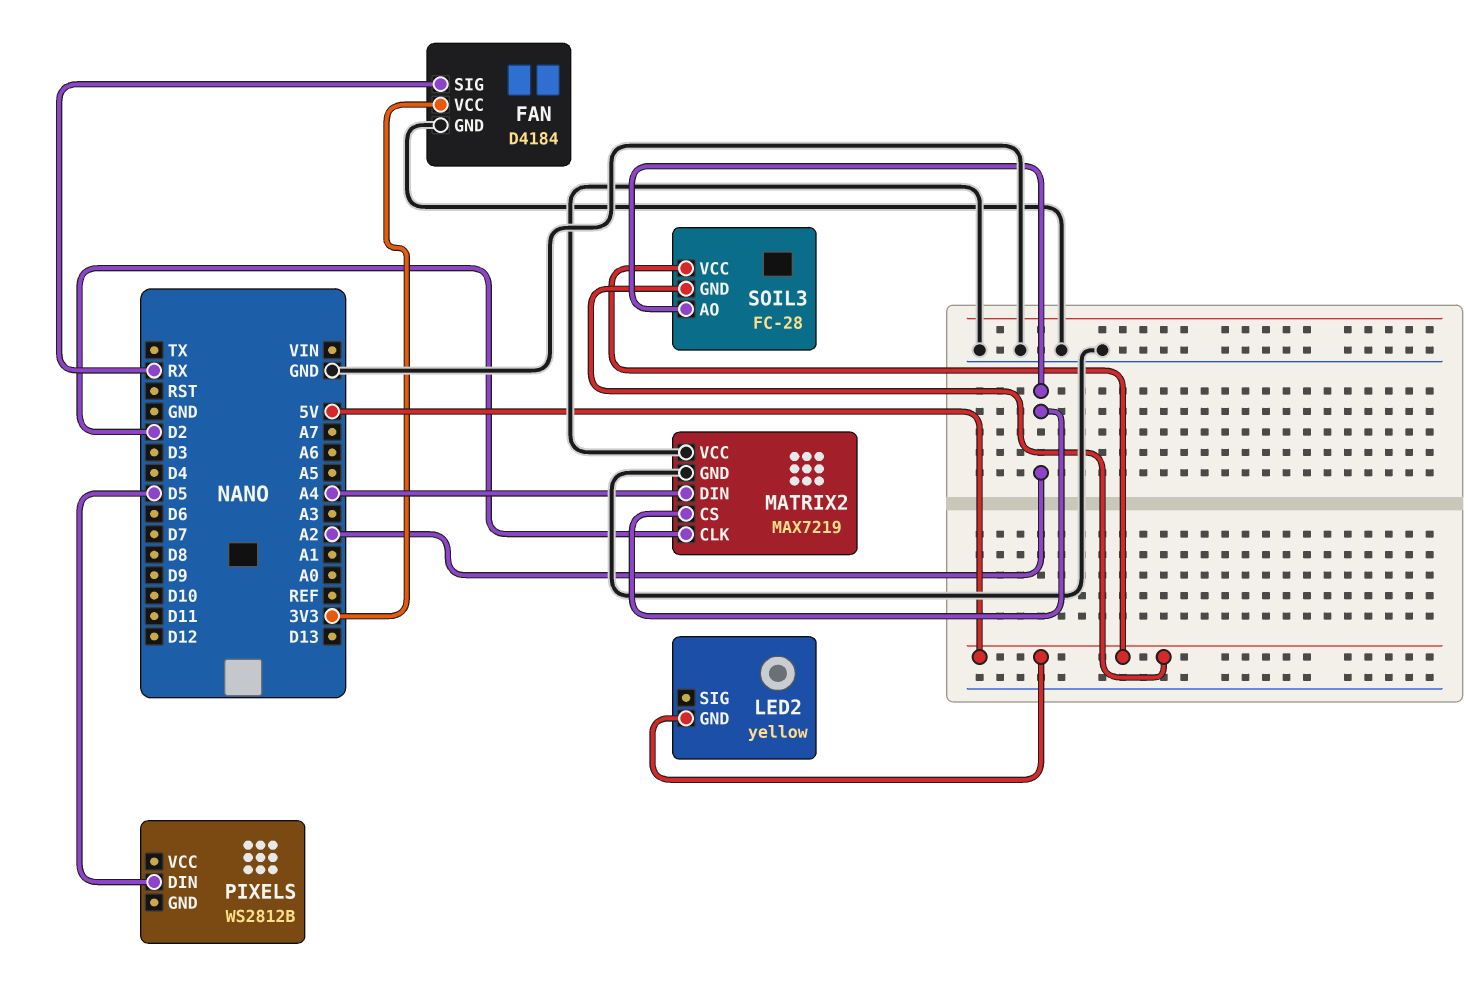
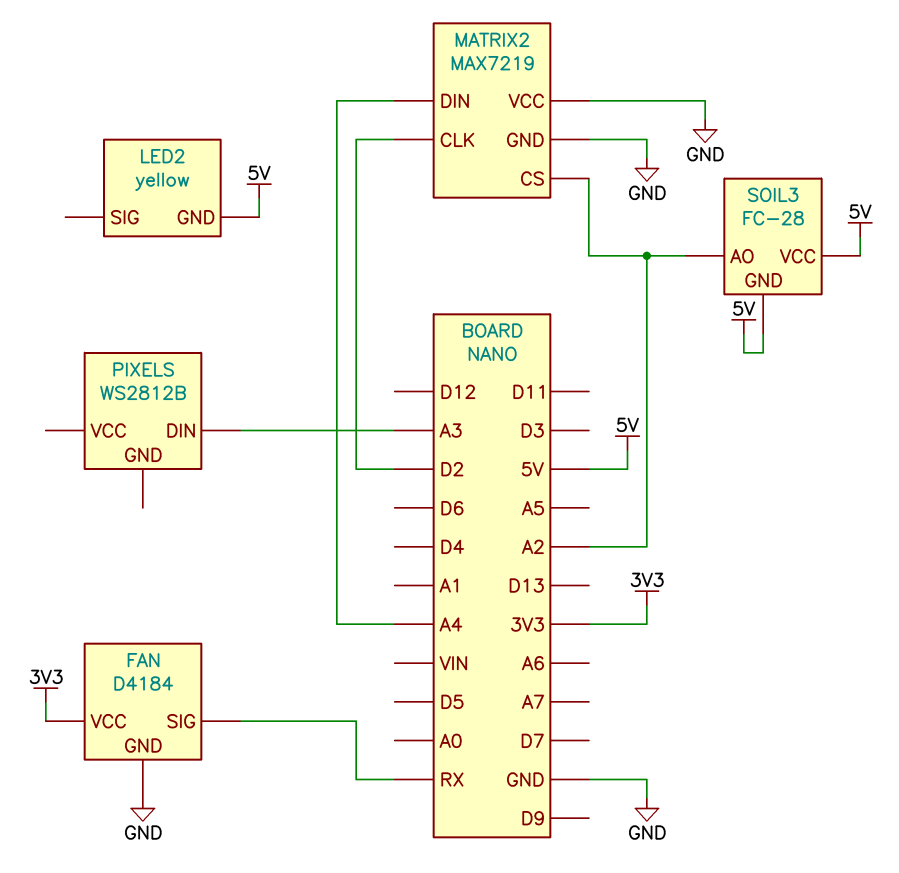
PIXELS pin DIN: D5 -> A3

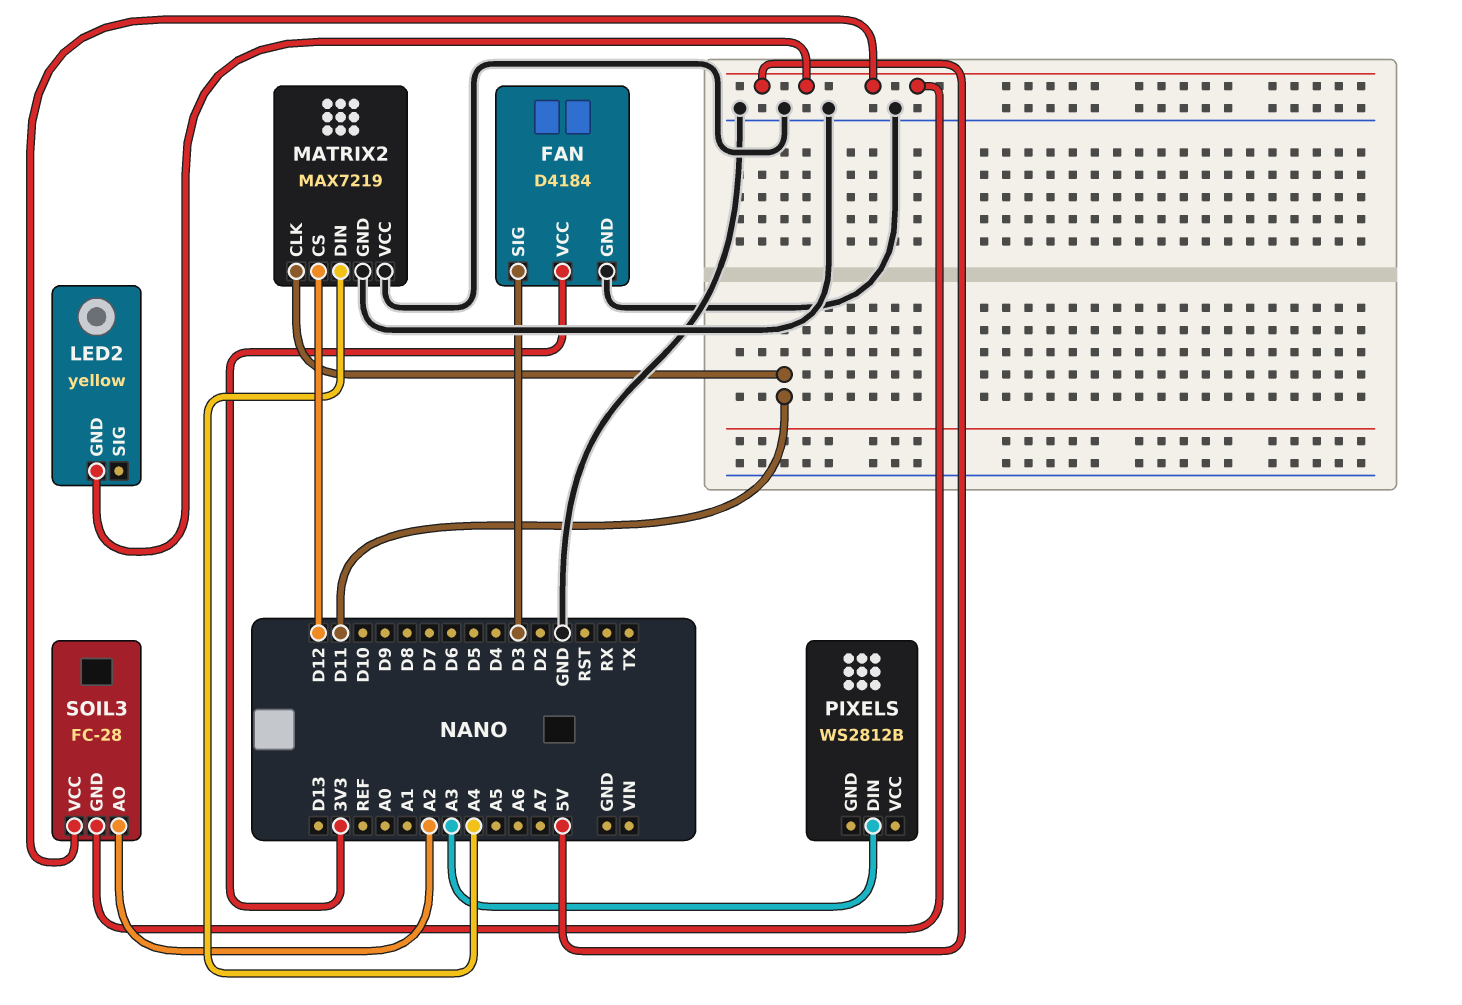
FAN pin SIG: RX -> D3
MATRIX2 pin CLK: D2 -> D11
MATRIX2 pin CS: A2 -> D12

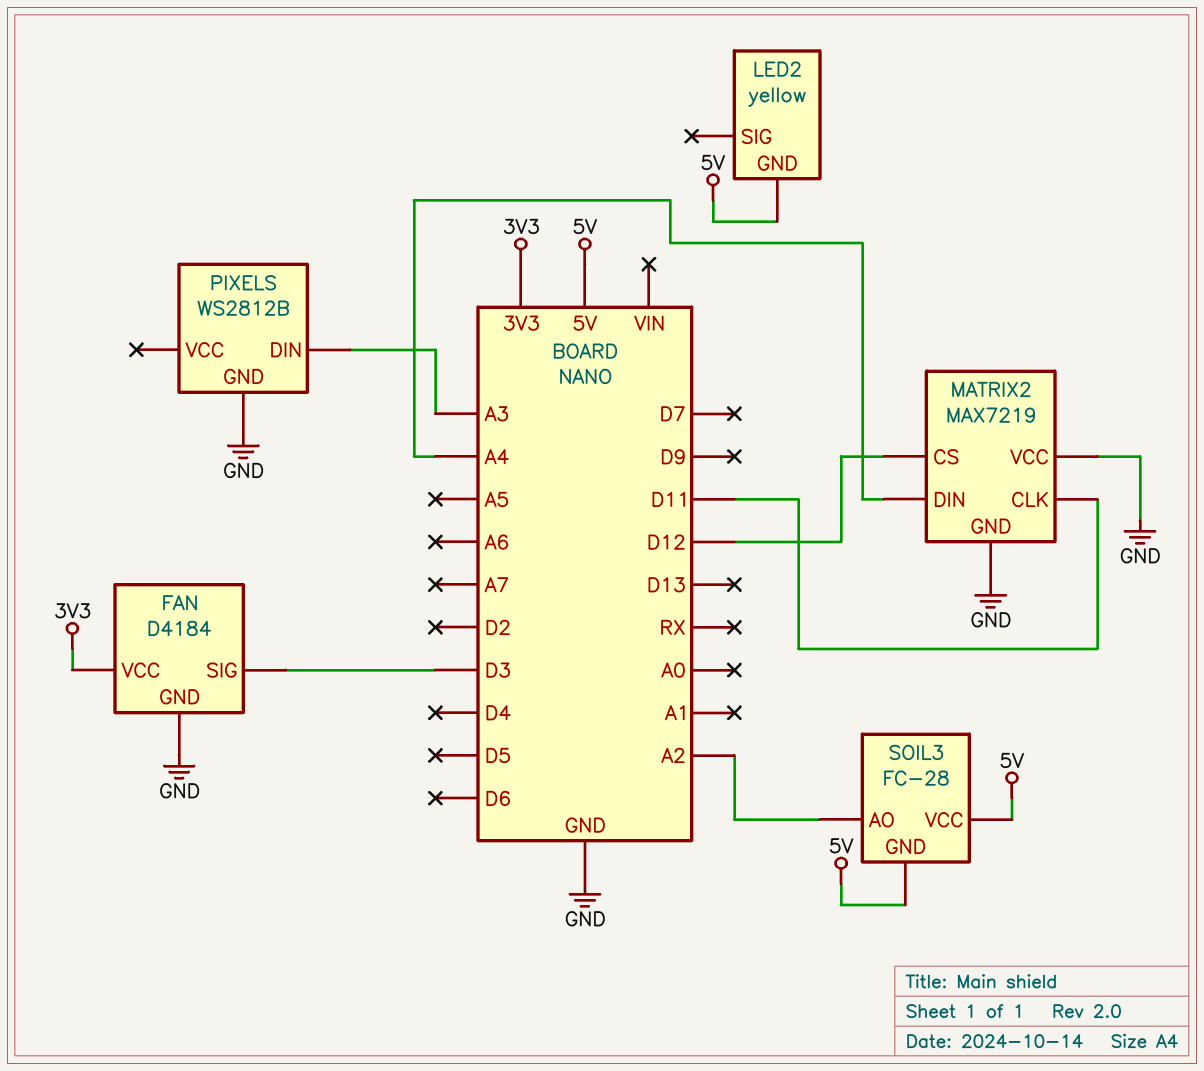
PIXELS pin GND: none -> GND

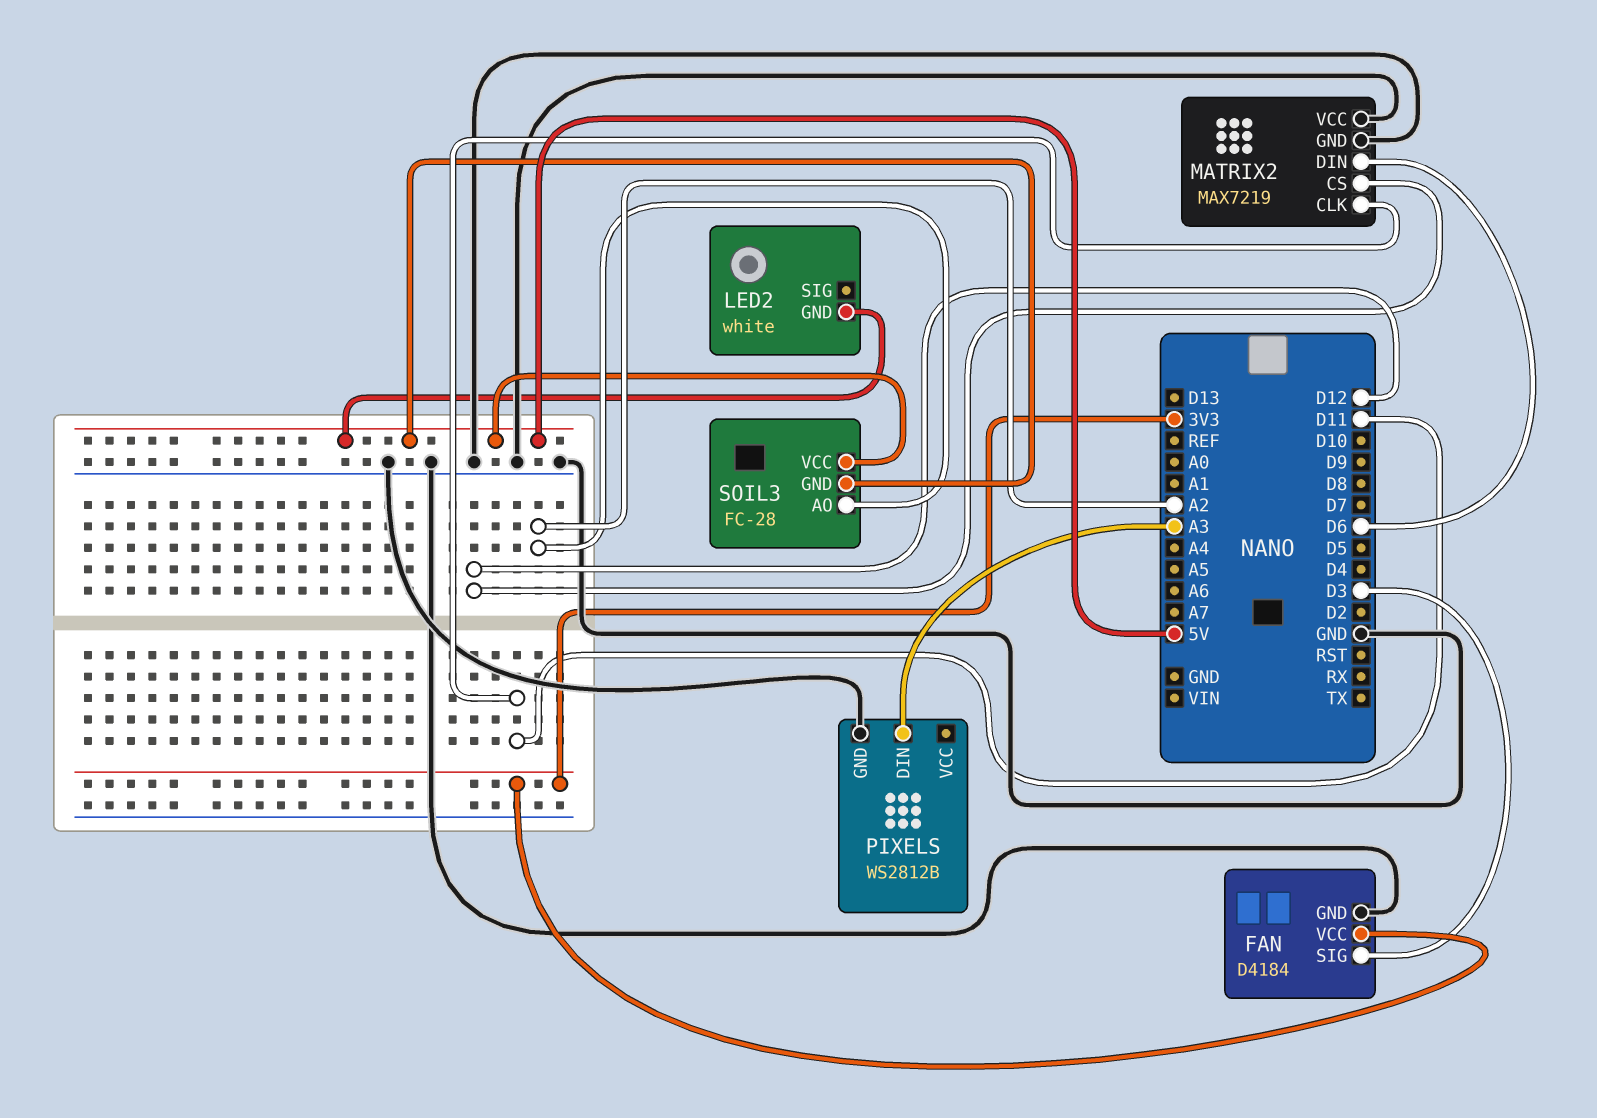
LED2: yellow -> white
MATRIX2 pin DIN: A4 -> D6

